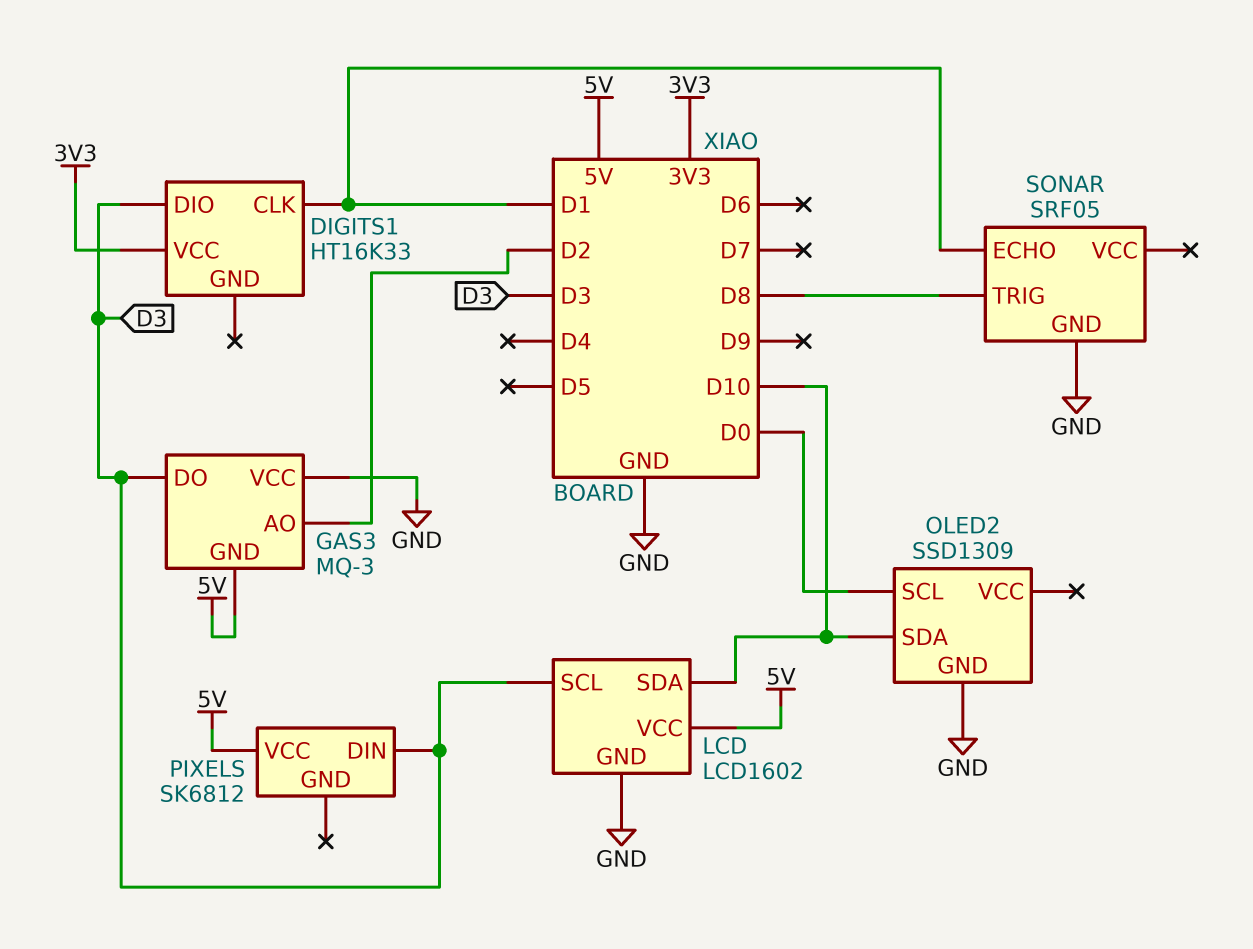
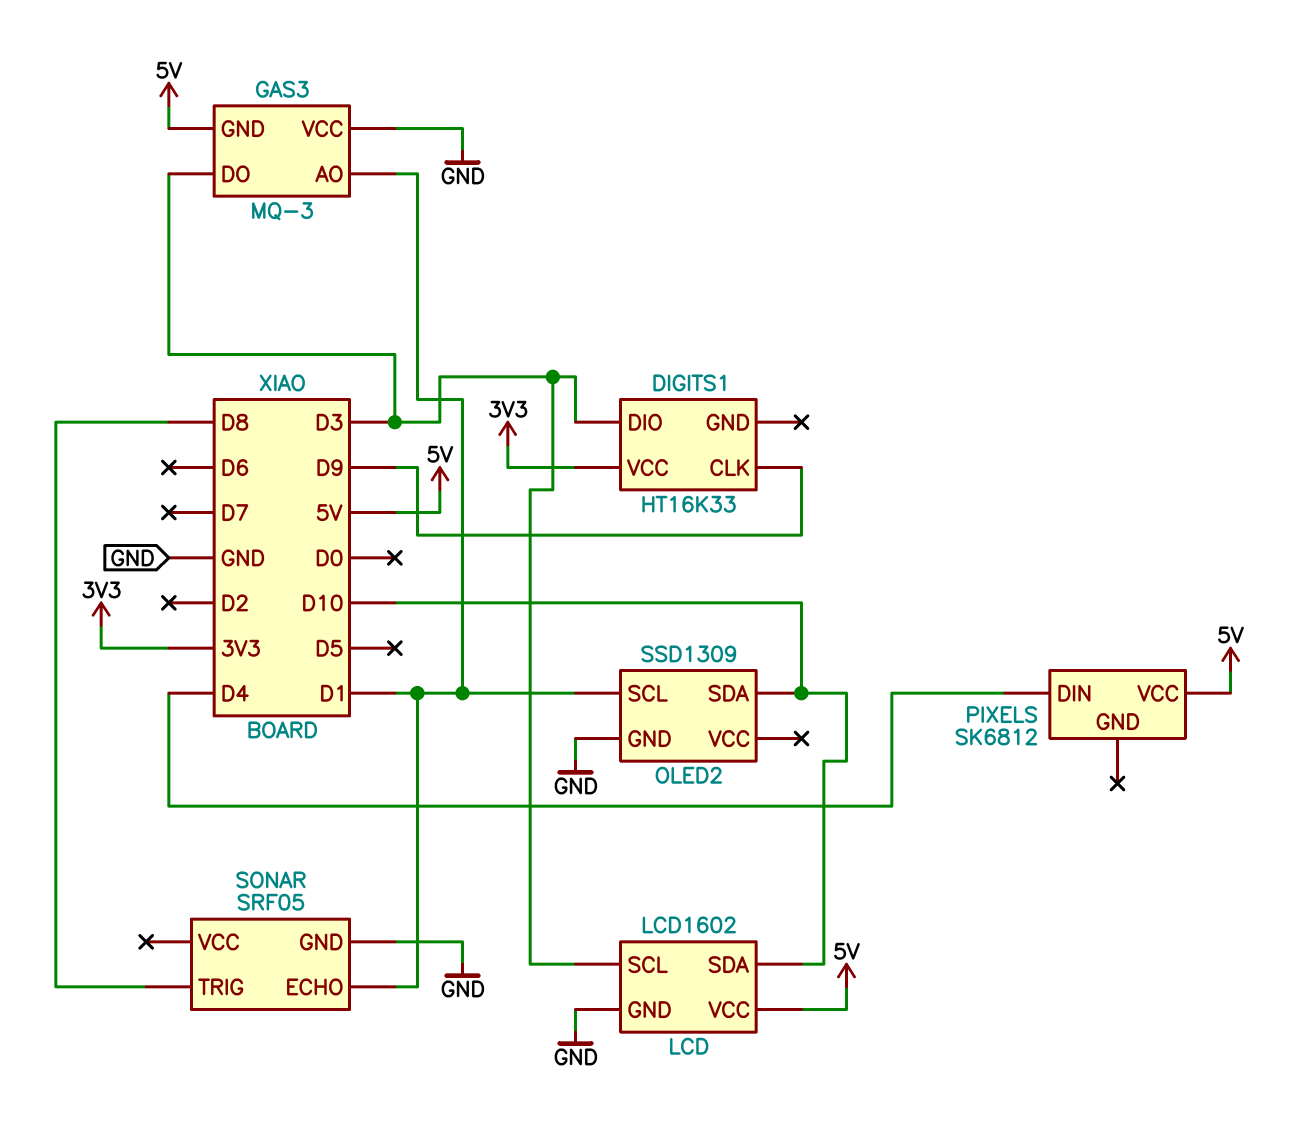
DIGITS1 pin CLK: D1 -> D9
GAS3 pin AO: D2 -> D1
OLED2 pin SCL: D0 -> D1
PIXELS pin DIN: D3 -> D4

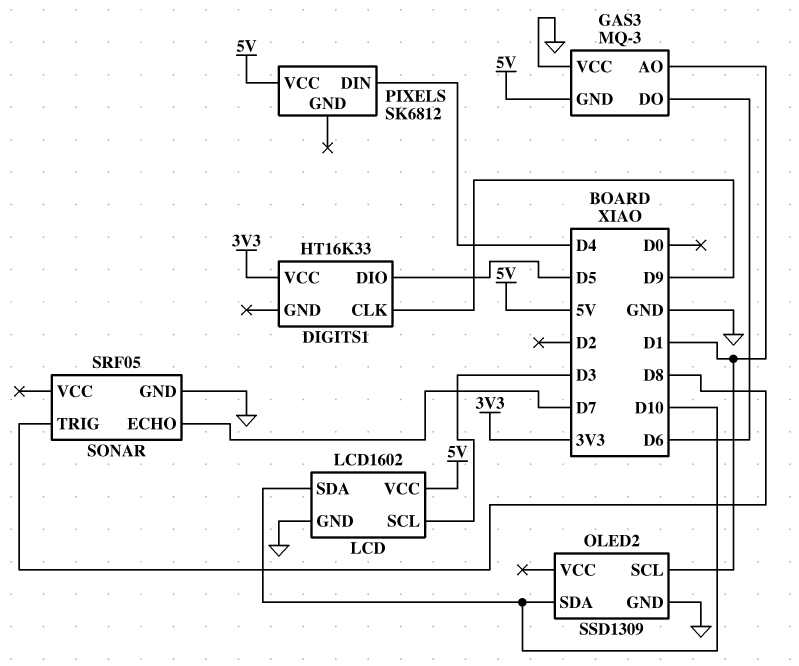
DIGITS1 pin DIO: D3 -> D5
GAS3 pin DO: D3 -> D6
SONAR pin ECHO: D1 -> D7

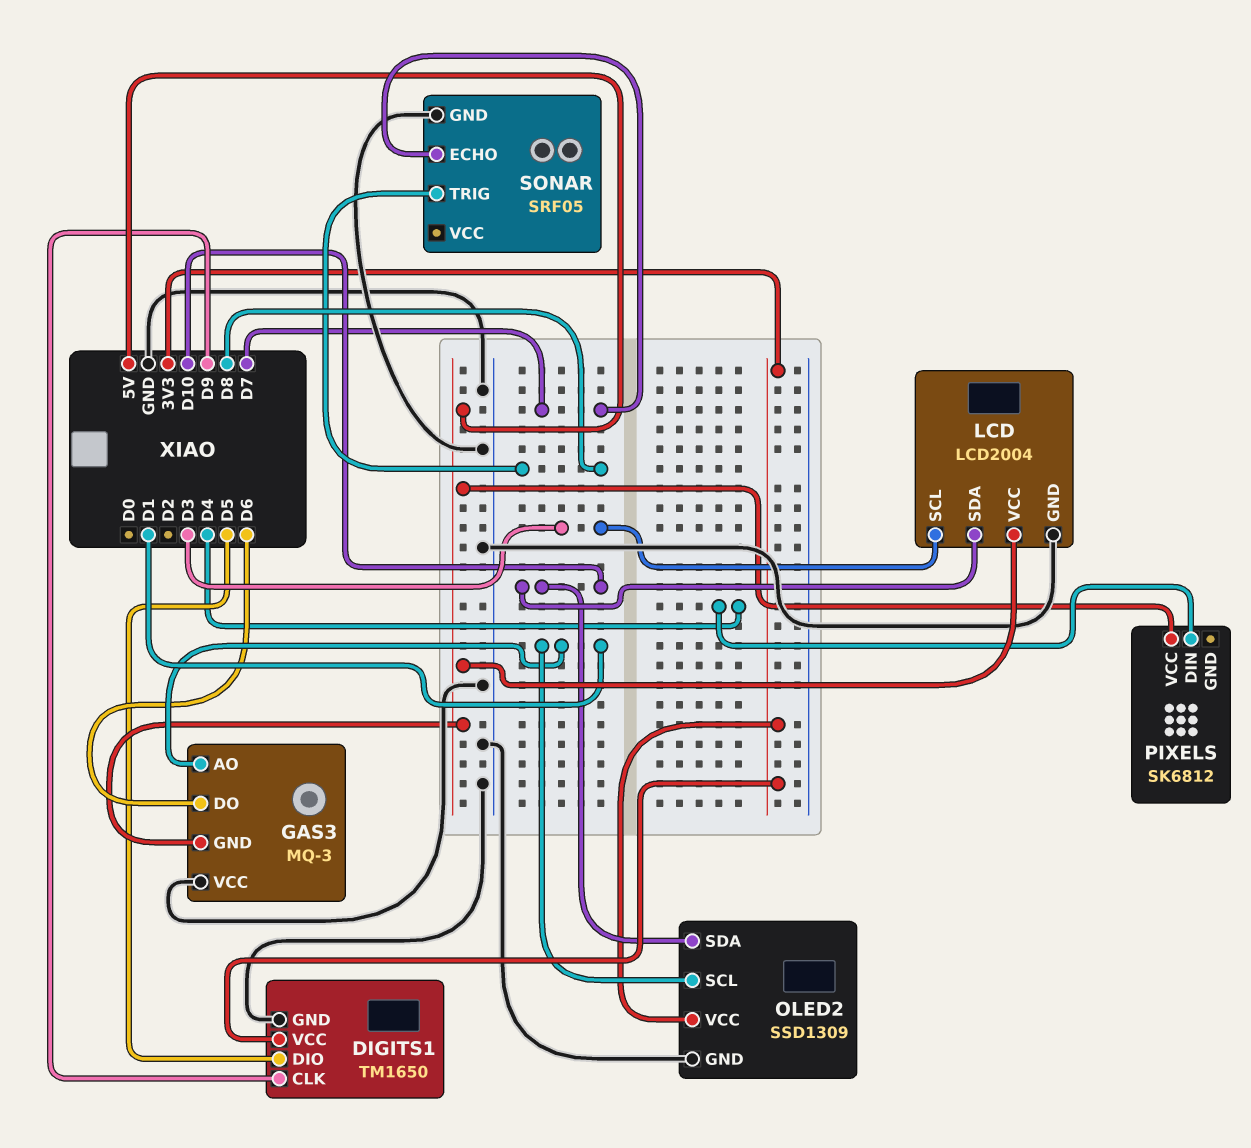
DIGITS1: HT16K33 -> TM1650
DIGITS1 pin GND: none -> GND
LCD: LCD1602 -> LCD2004
OLED2 pin VCC: none -> 3V3

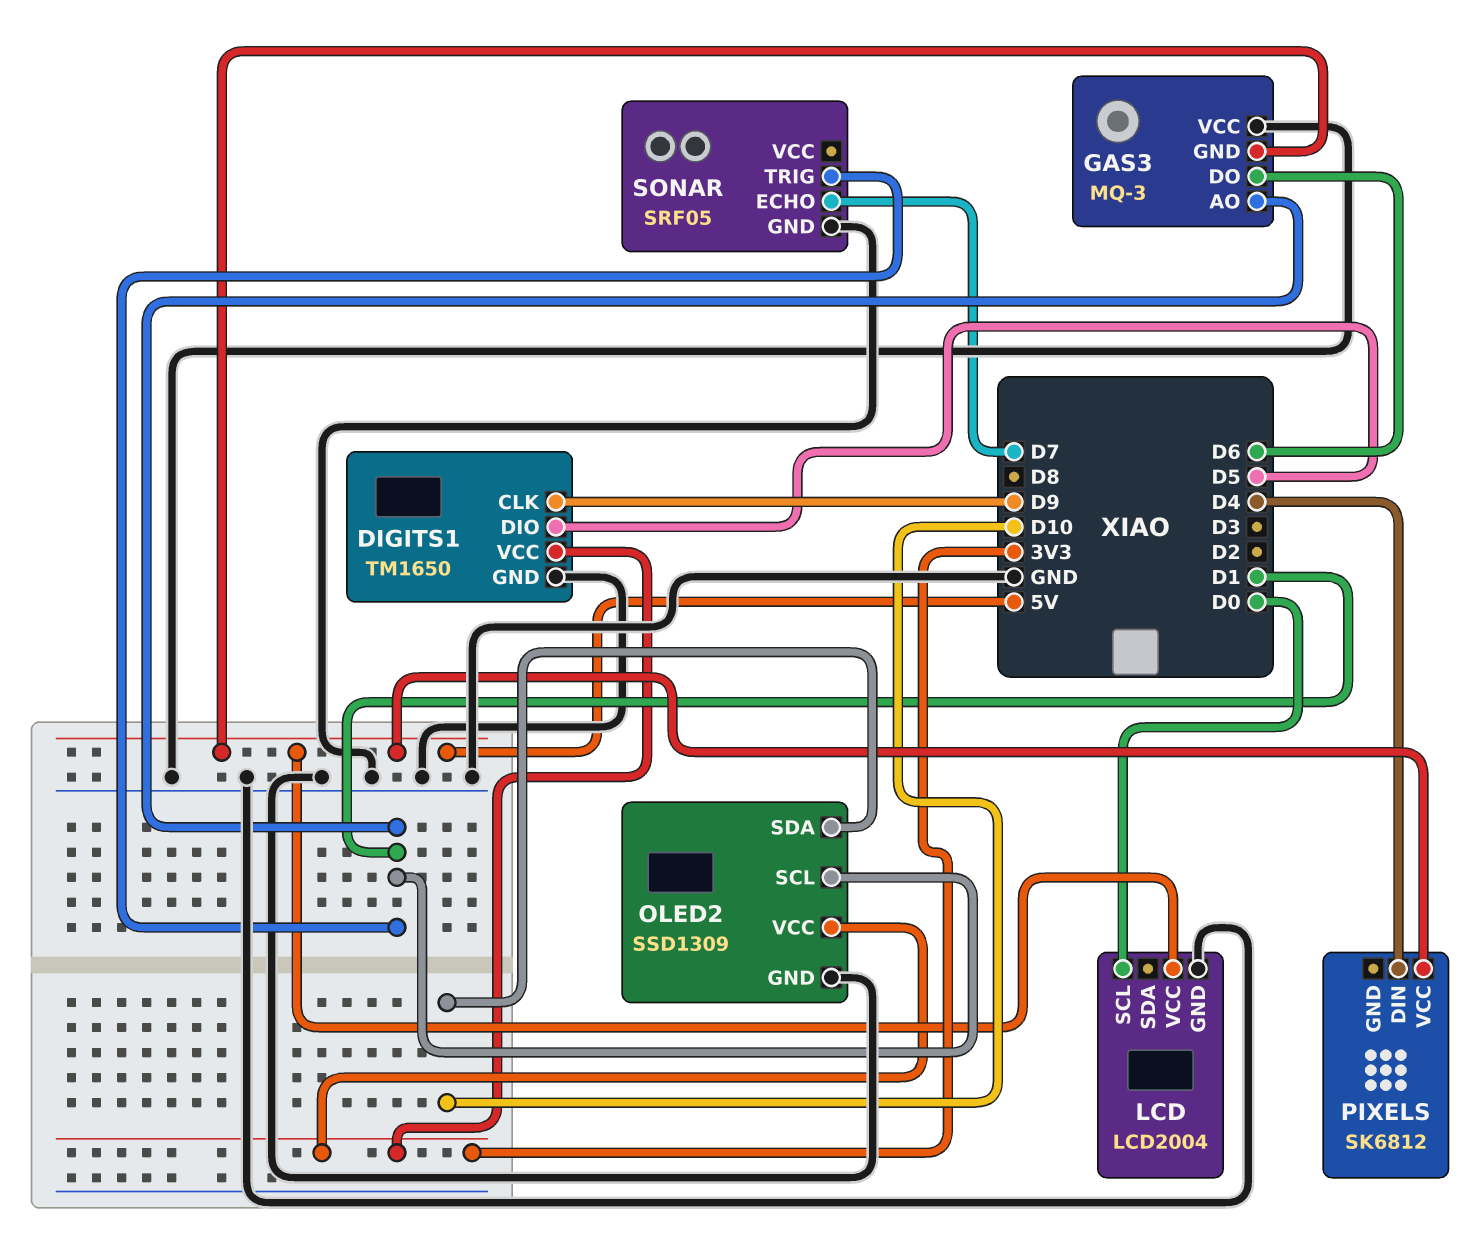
LCD pin SCL: D3 -> D0
LCD pin SDA: D10 -> none
SONAR pin TRIG: D8 -> D1

